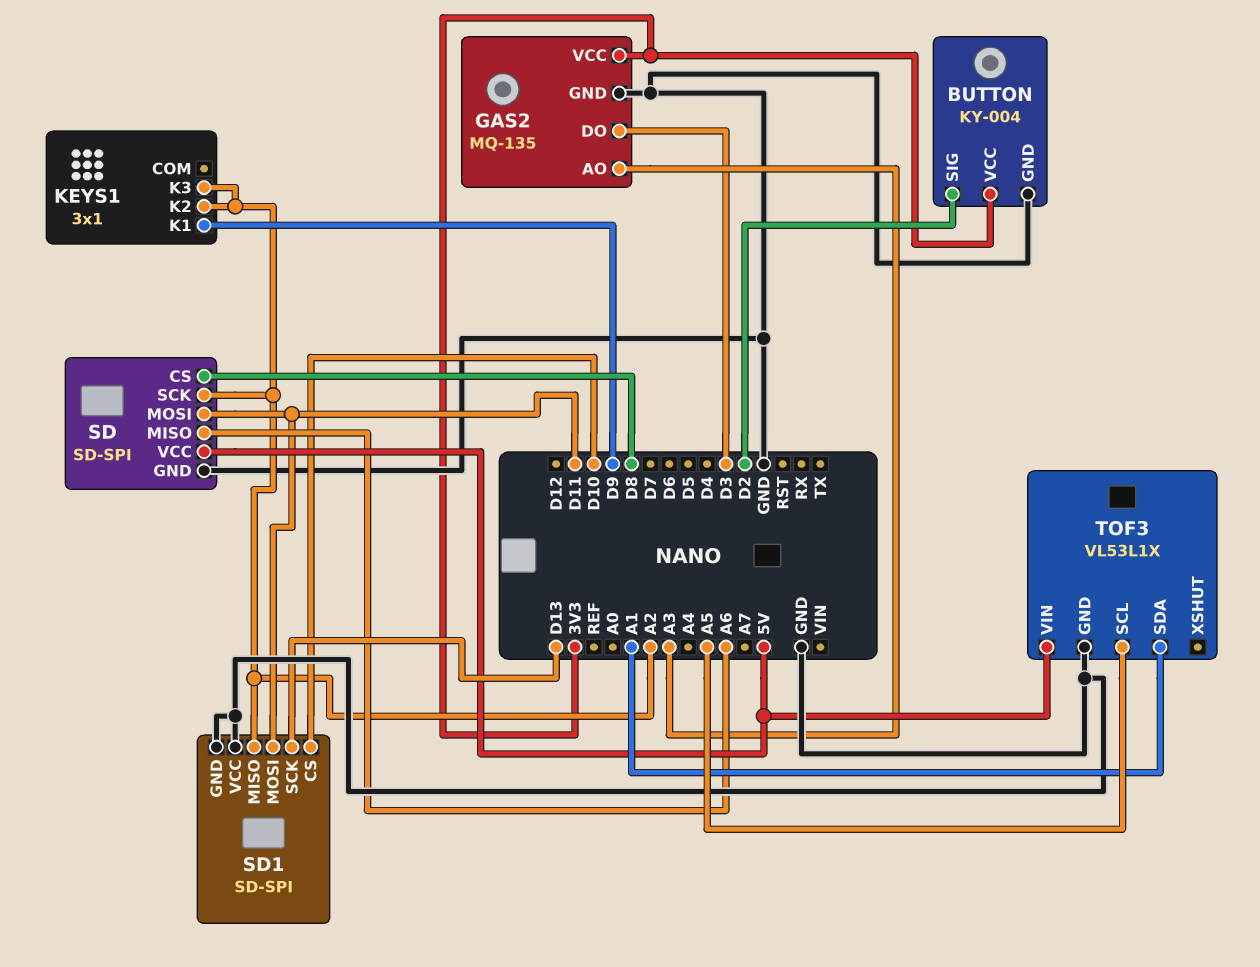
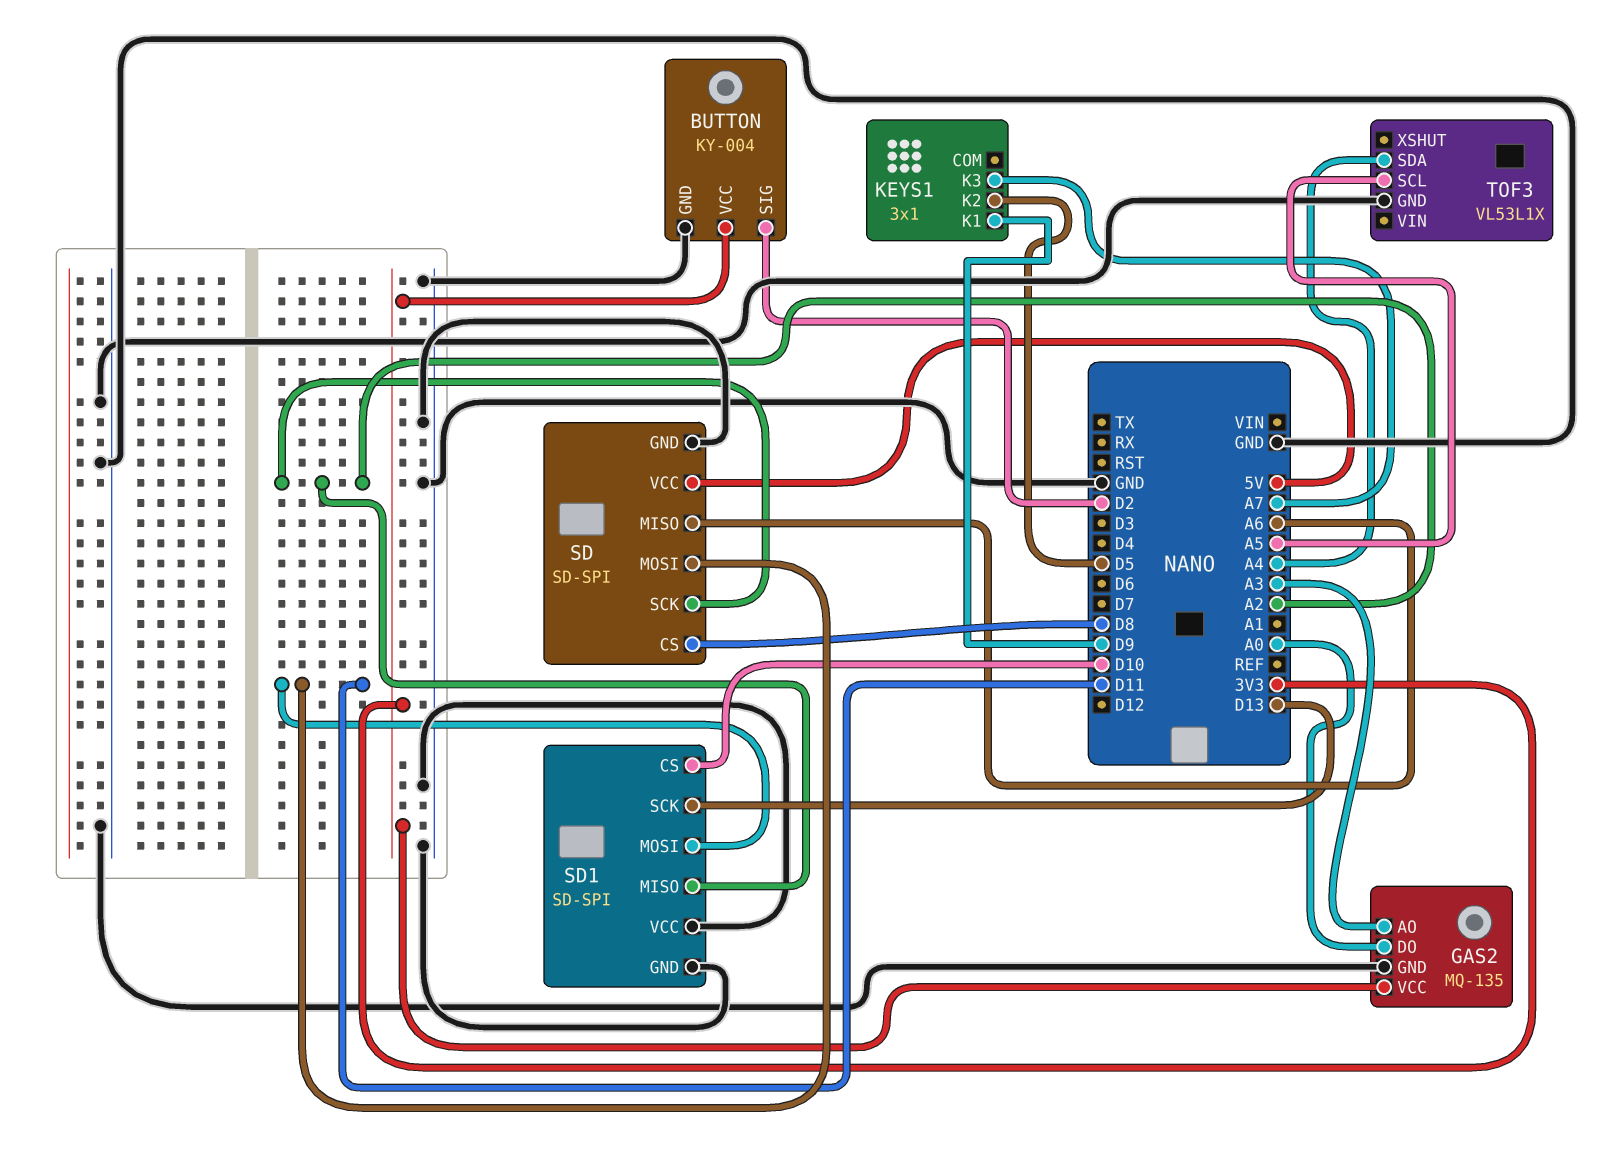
GAS2 pin DO: D3 -> A0
KEYS1 pin K2: A2 -> D5
KEYS1 pin K3: A2 -> A7
TOF3 pin SDA: A1 -> A4
TOF3 pin VIN: 5V -> none

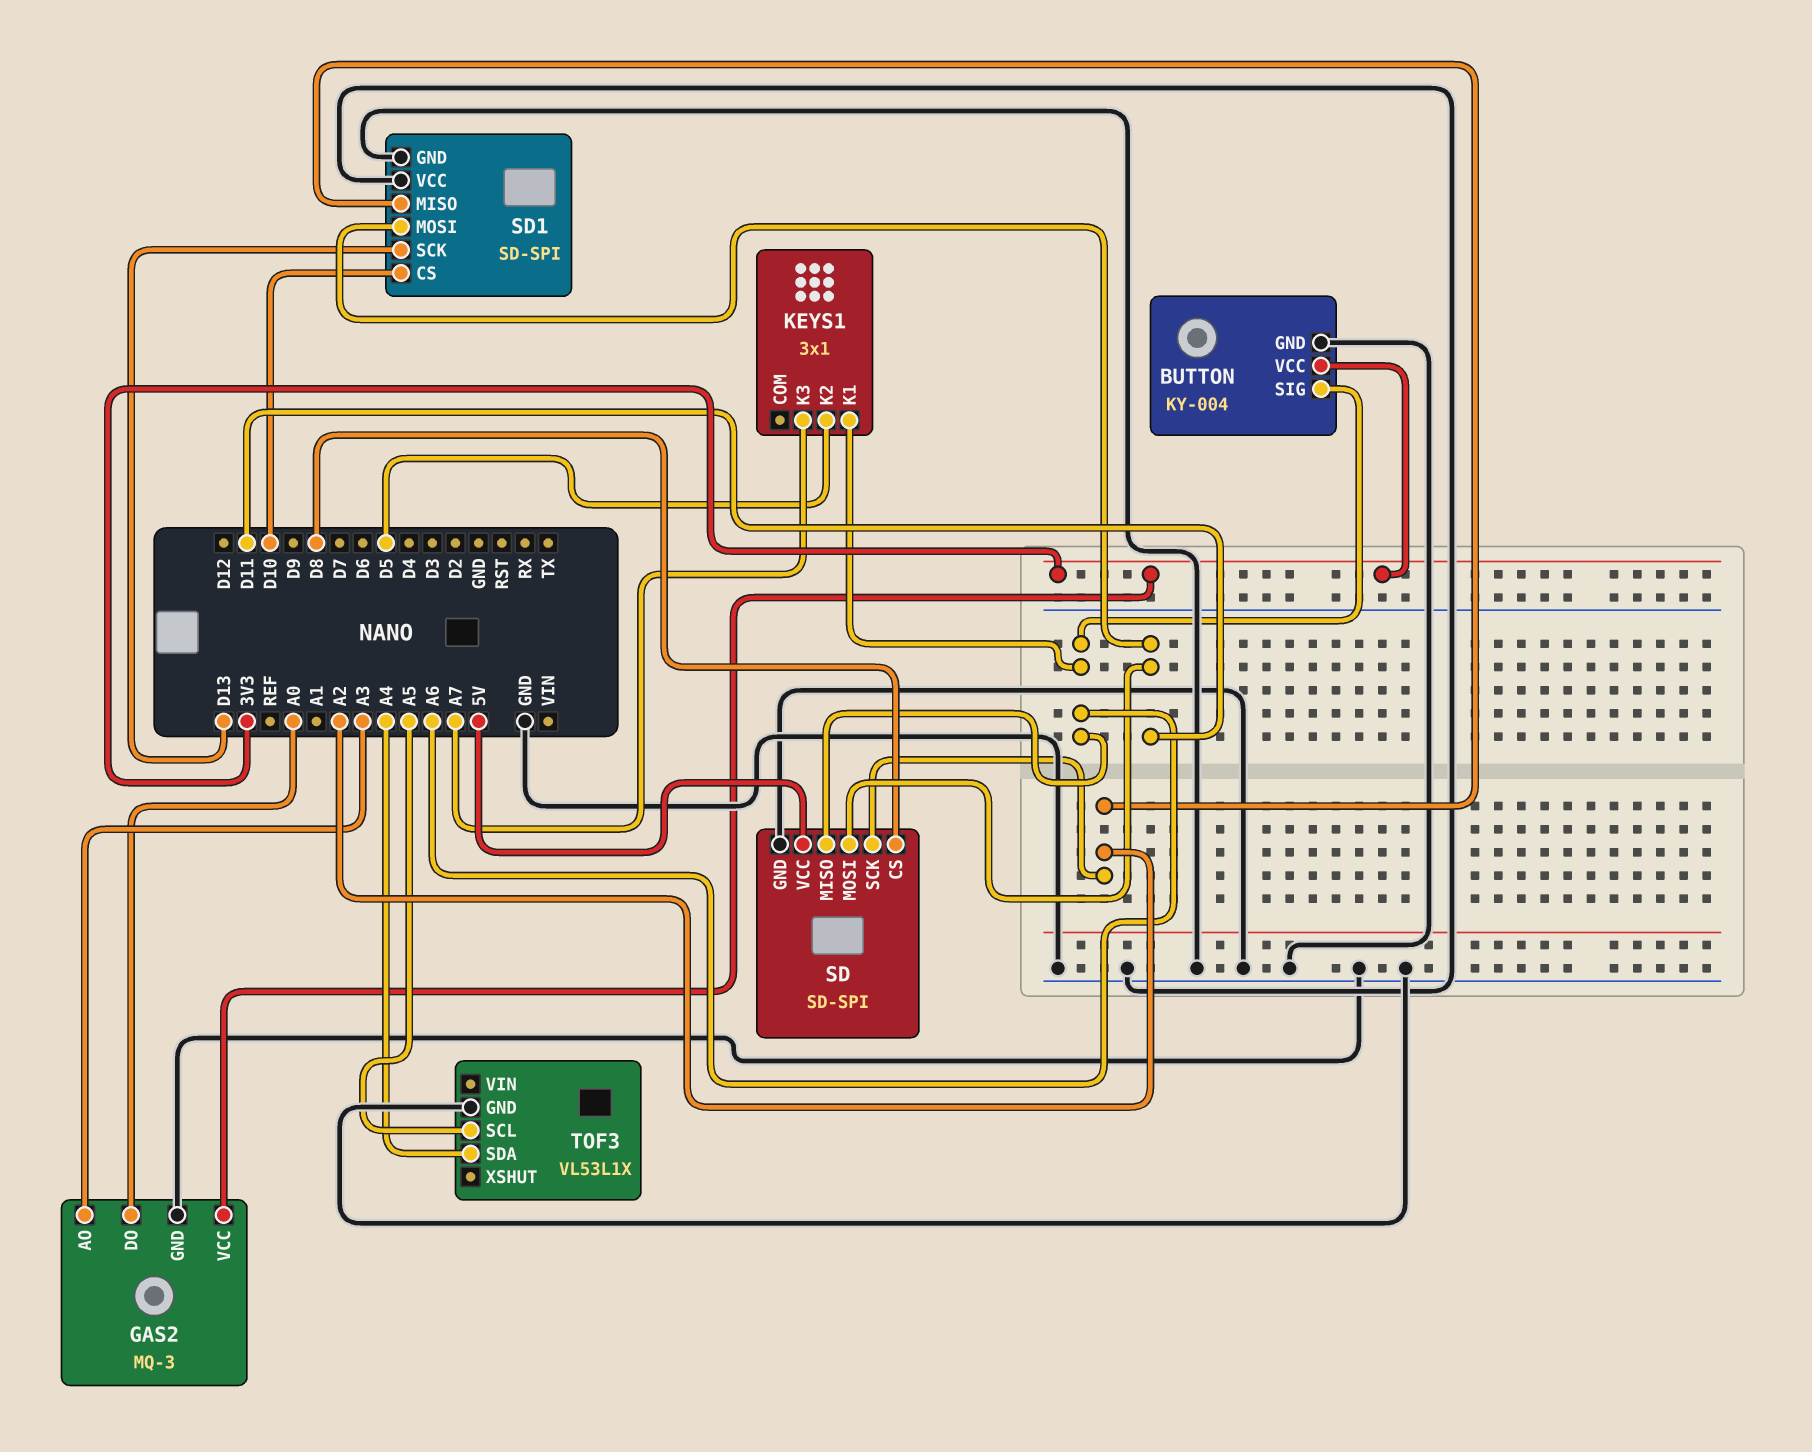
BUTTON pin SIG: D2 -> A6
GAS2: MQ-135 -> MQ-3
KEYS1 pin K1: D9 -> A6

